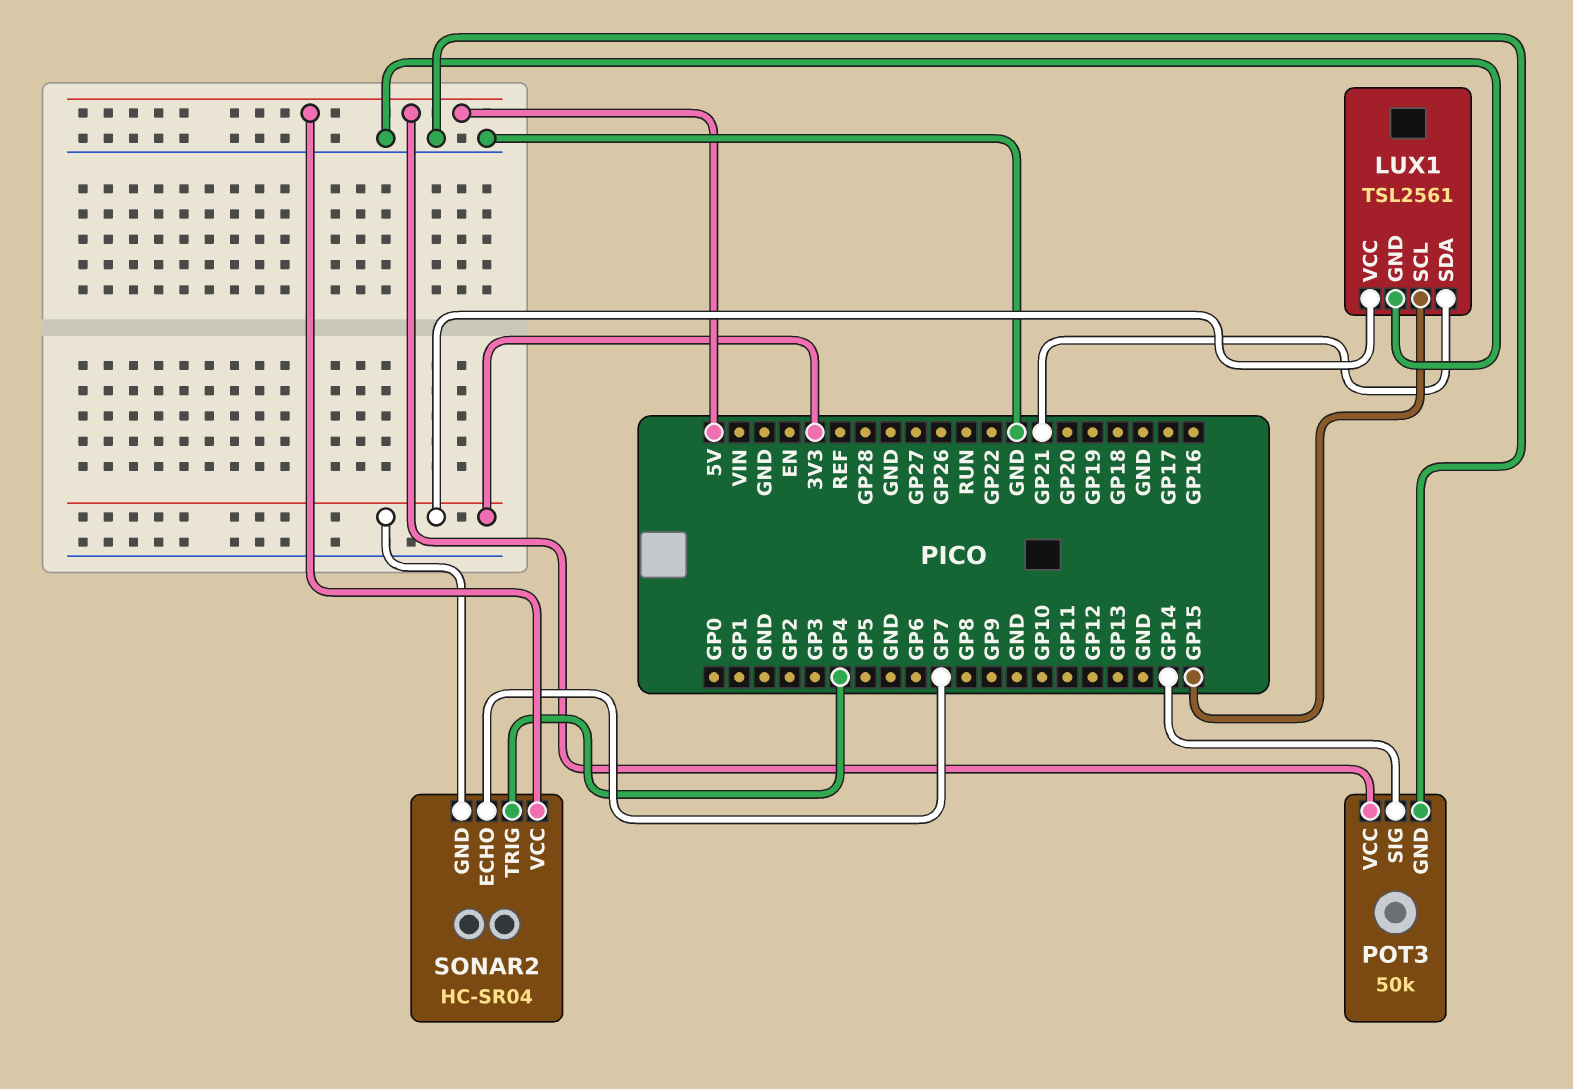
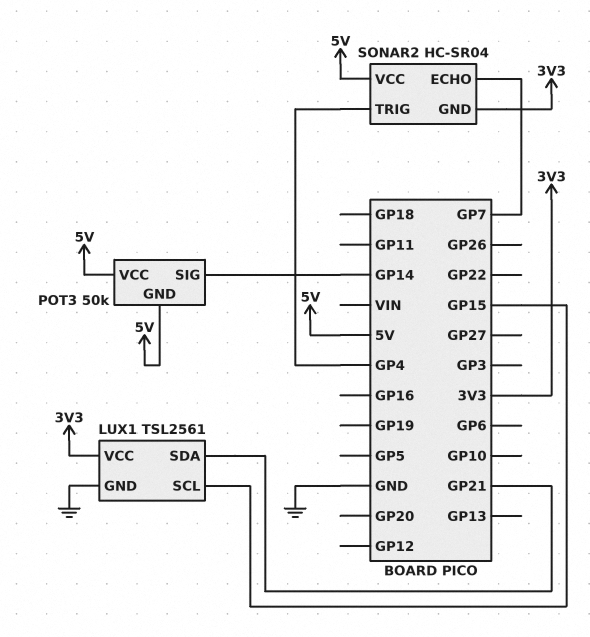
POT3 pin GND: GND -> 5V

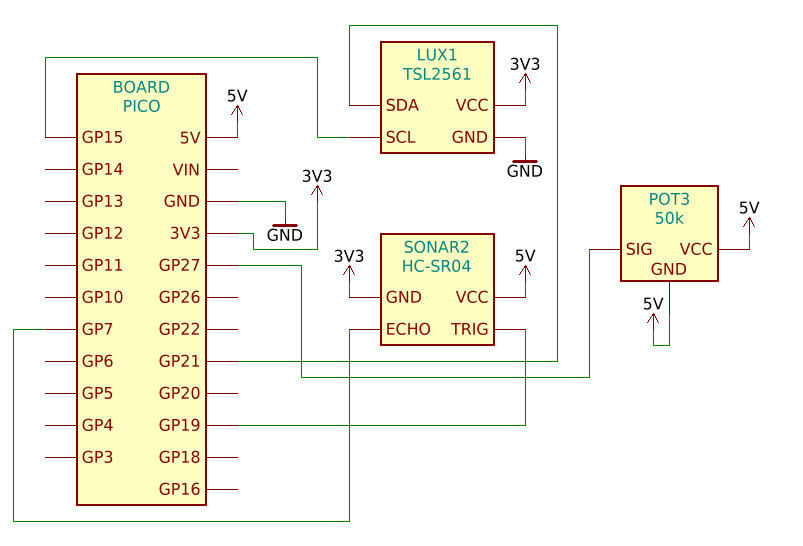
POT3 pin SIG: GP14 -> GP27
SONAR2 pin TRIG: GP4 -> GP19

